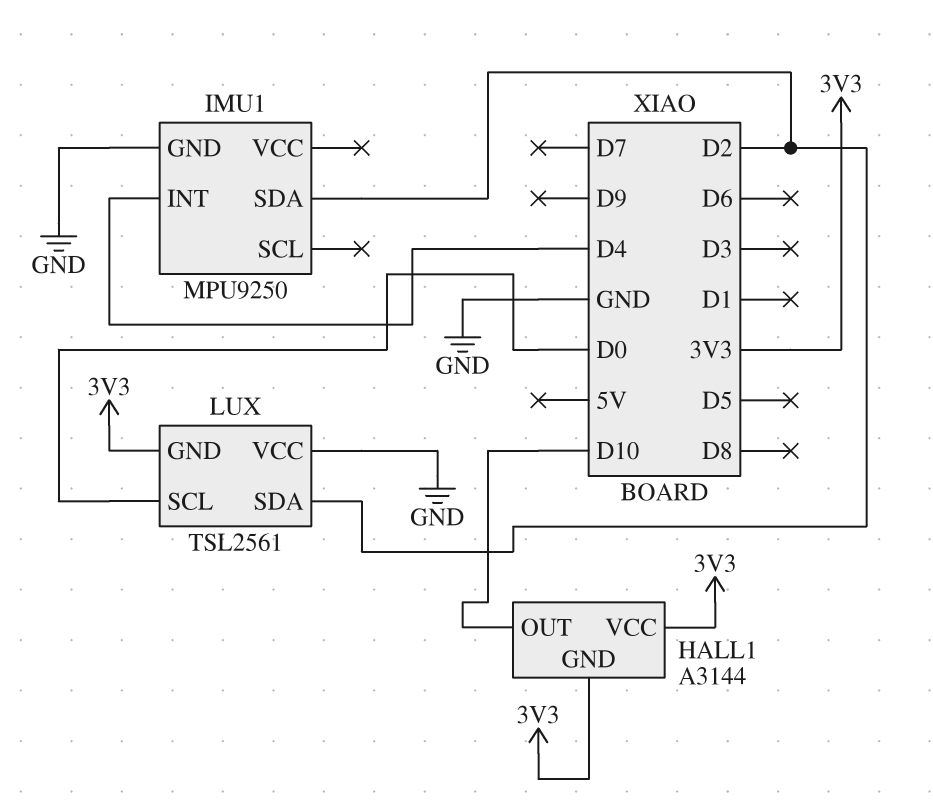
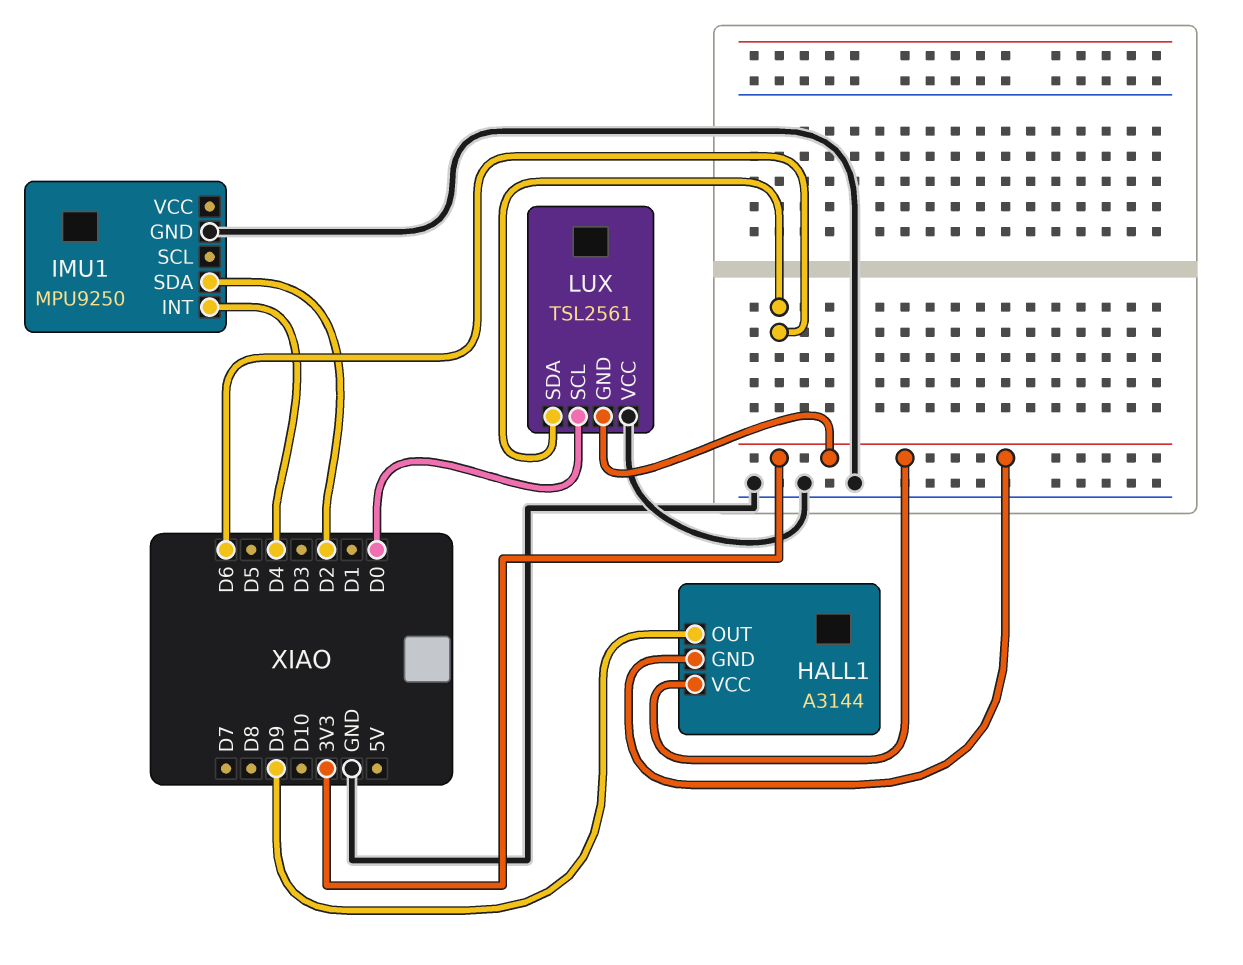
HALL1 pin OUT: D10 -> D9
LUX pin SDA: D2 -> D6

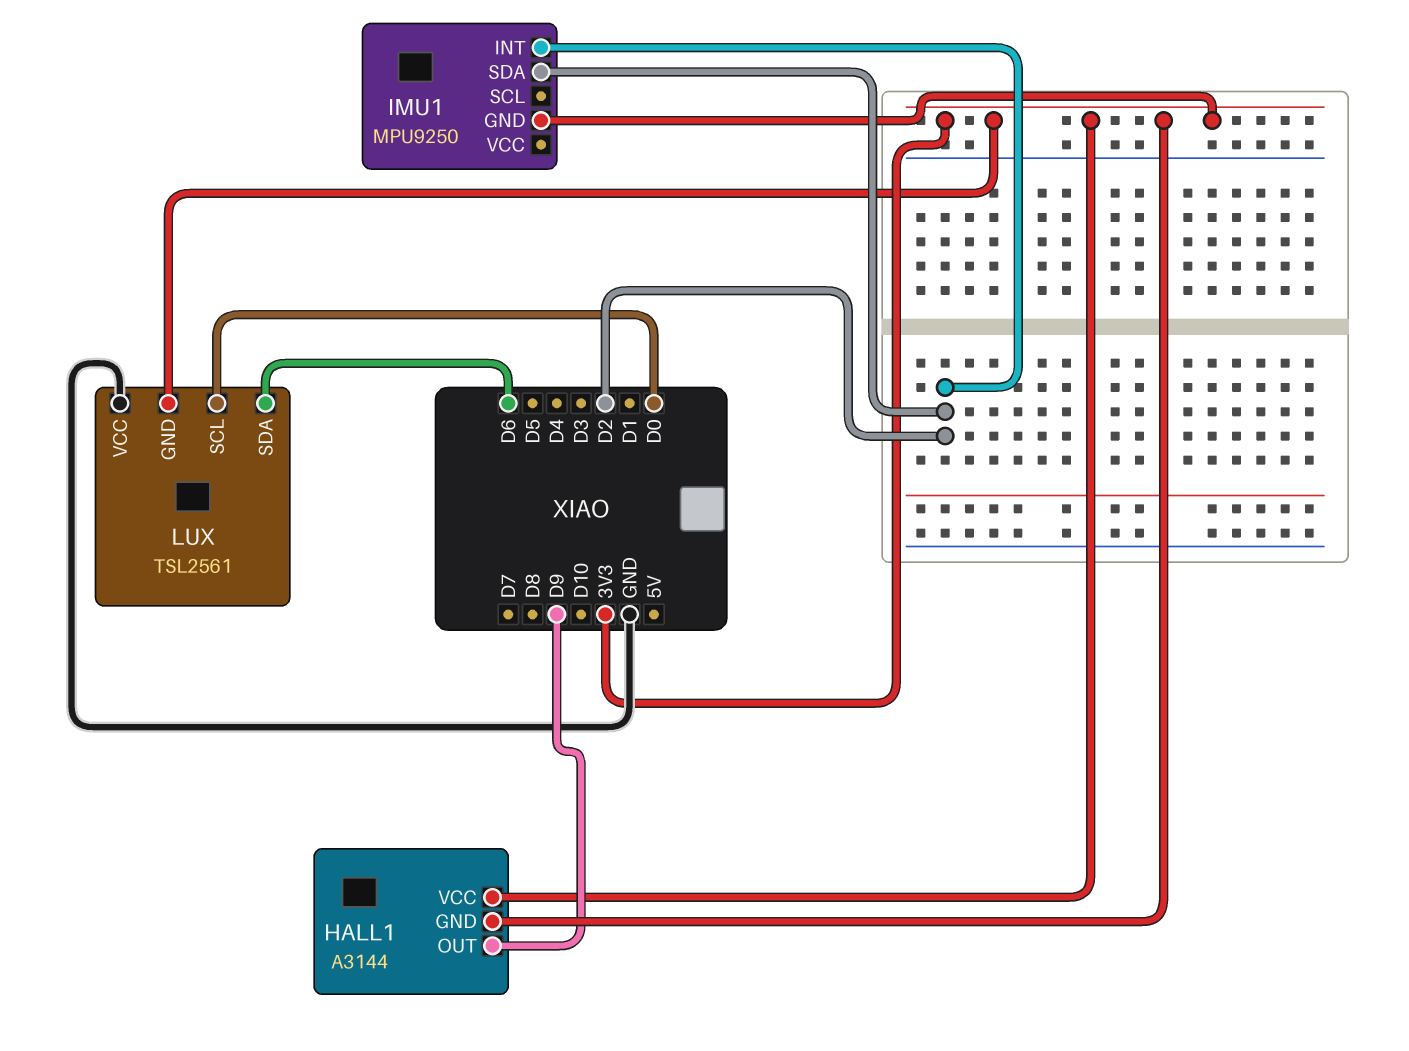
IMU1 pin GND: GND -> 3V3
IMU1 pin INT: D4 -> D2

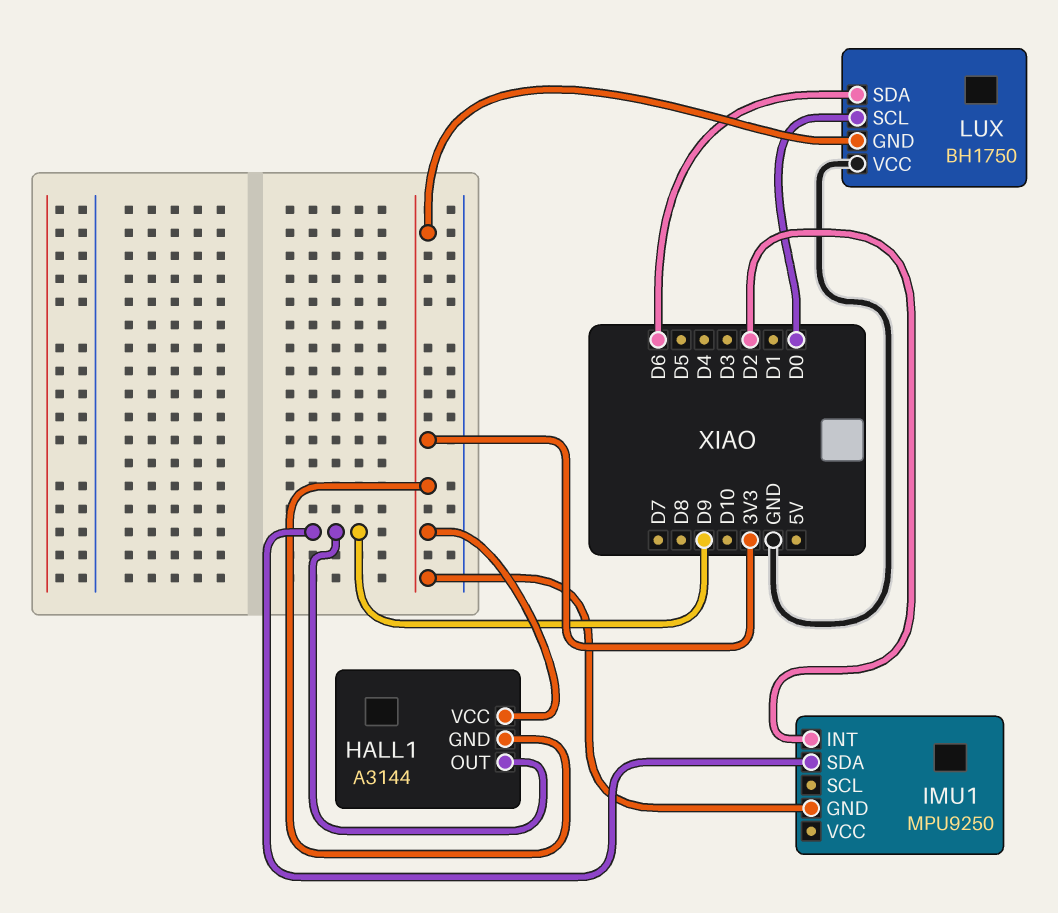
IMU1 pin SDA: D2 -> D9
LUX: TSL2561 -> BH1750

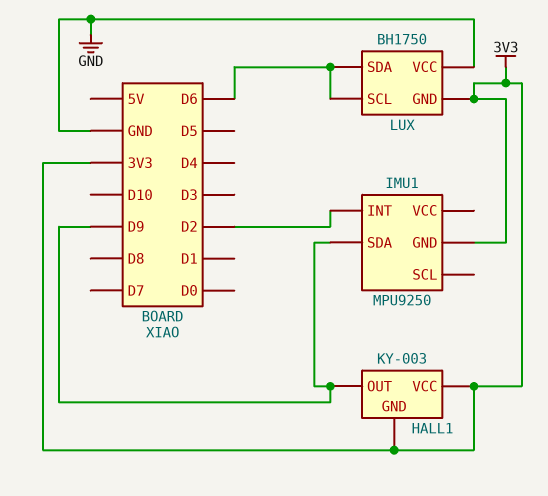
HALL1: A3144 -> KY-003
LUX pin SCL: D0 -> D6

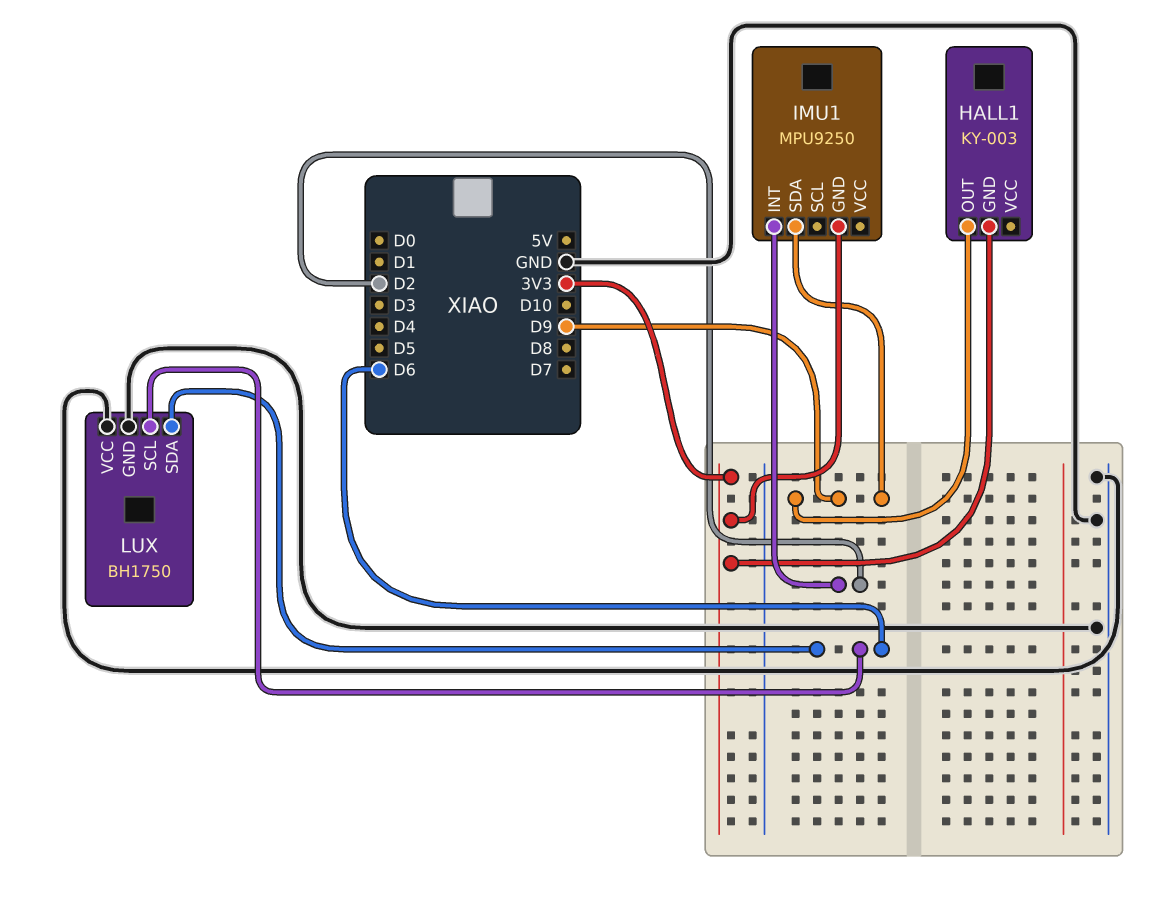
HALL1 pin VCC: 3V3 -> none
LUX pin GND: 3V3 -> GND

